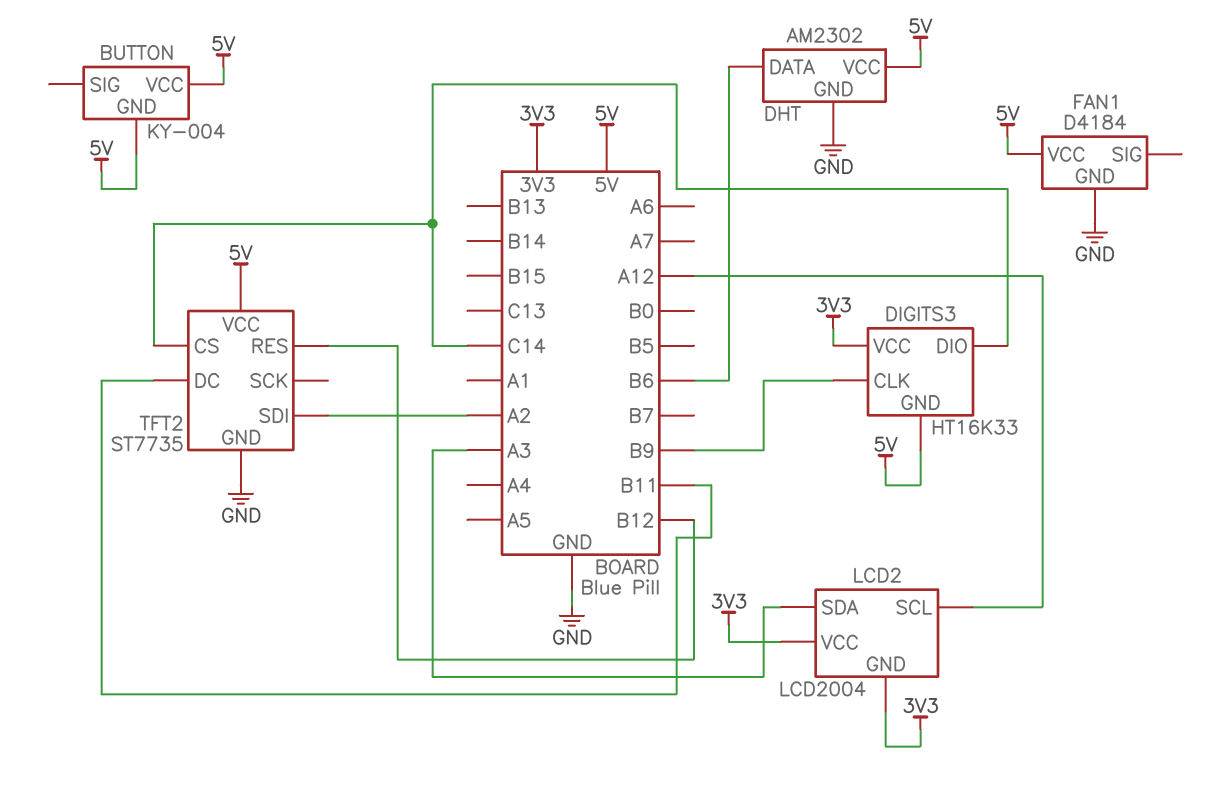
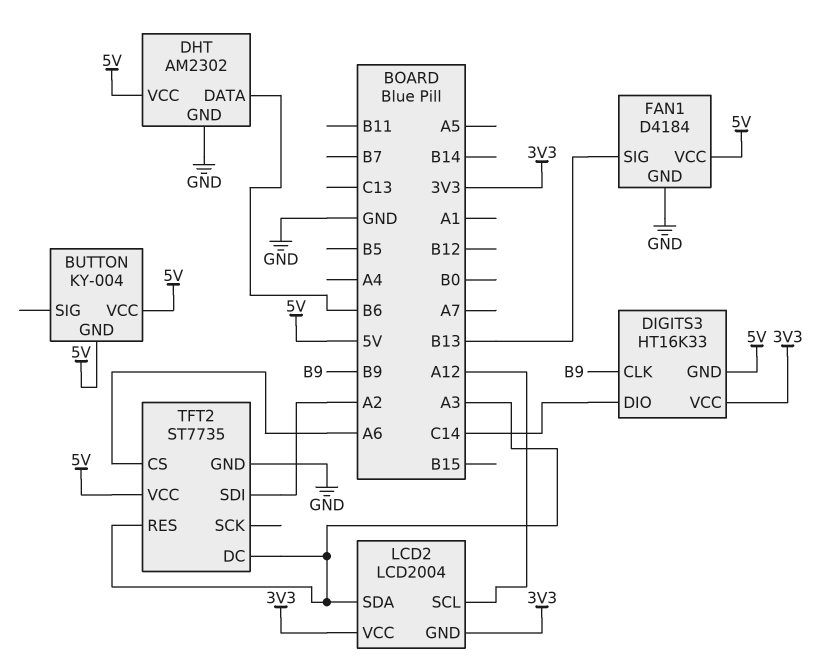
FAN1 pin SIG: none -> B13
TFT2 pin CS: C14 -> A6
TFT2 pin DC: B11 -> A3
TFT2 pin RES: B12 -> A3

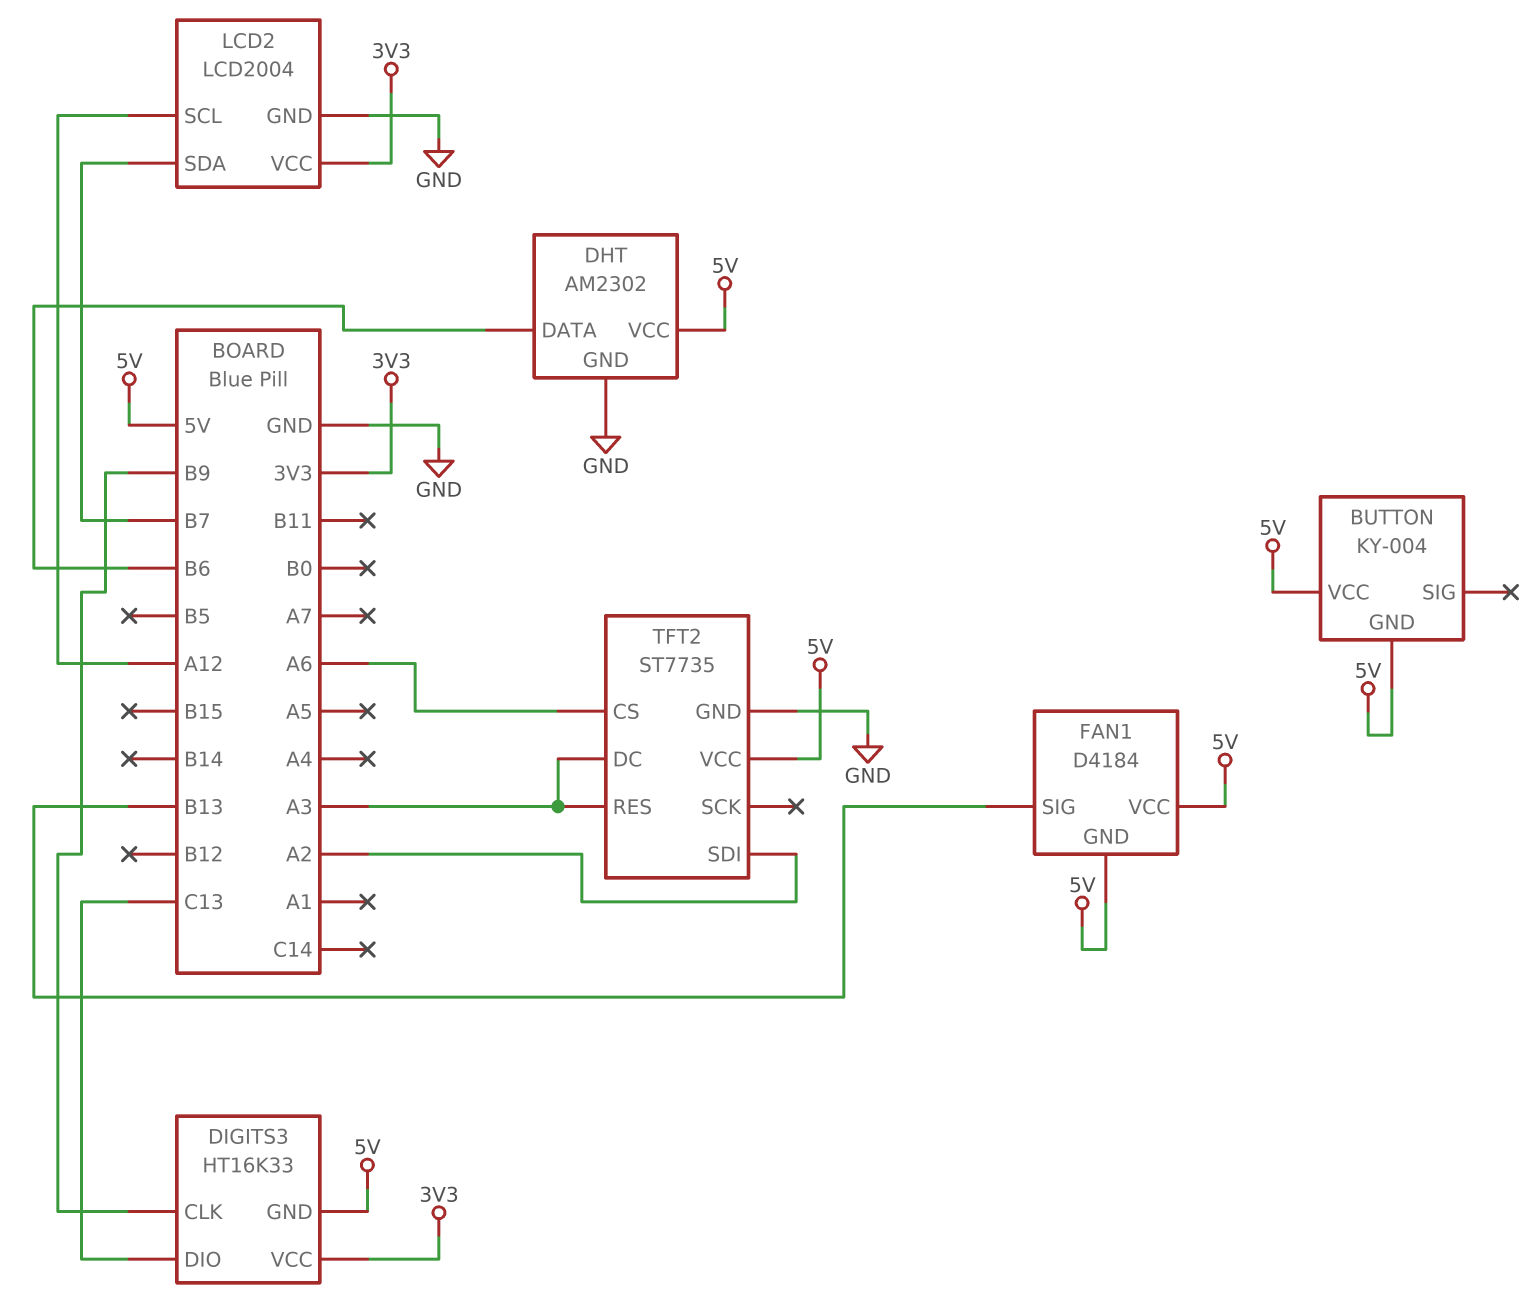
DIGITS3 pin DIO: C14 -> C13
FAN1 pin GND: GND -> 5V
LCD2 pin GND: 3V3 -> GND
LCD2 pin SDA: A3 -> B7

